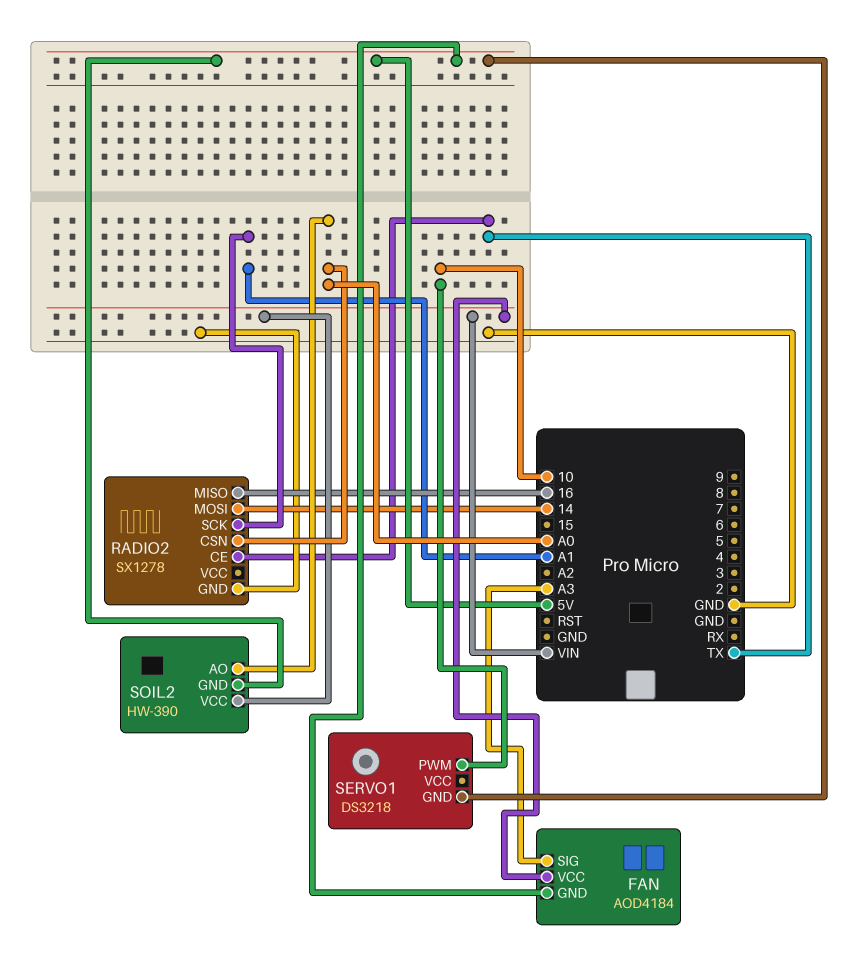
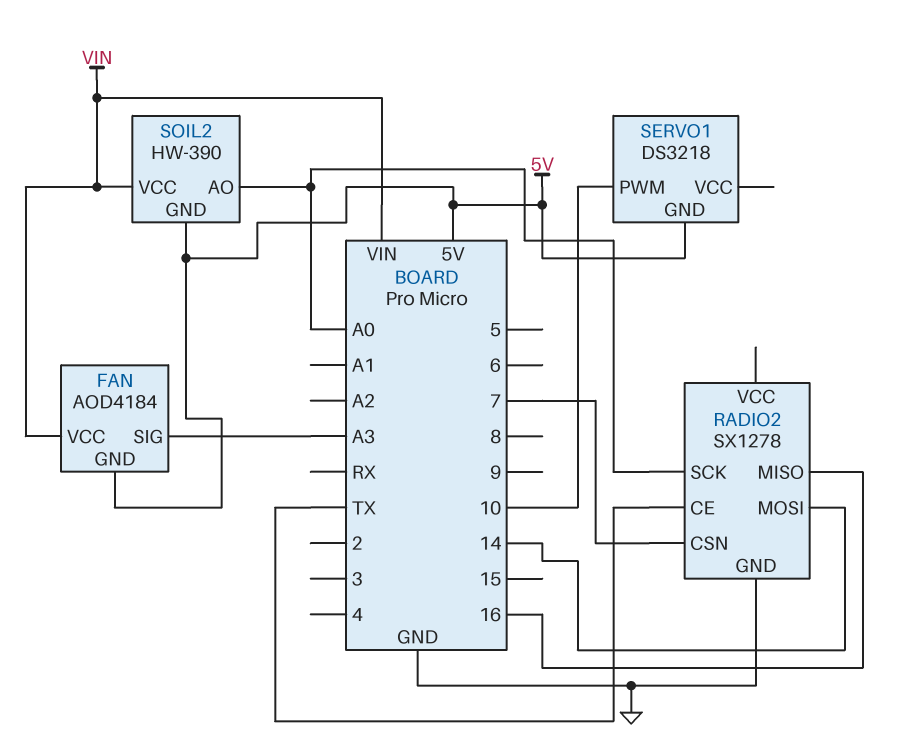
RADIO2 pin CSN: A0 -> 7
RADIO2 pin SCK: A1 -> A0

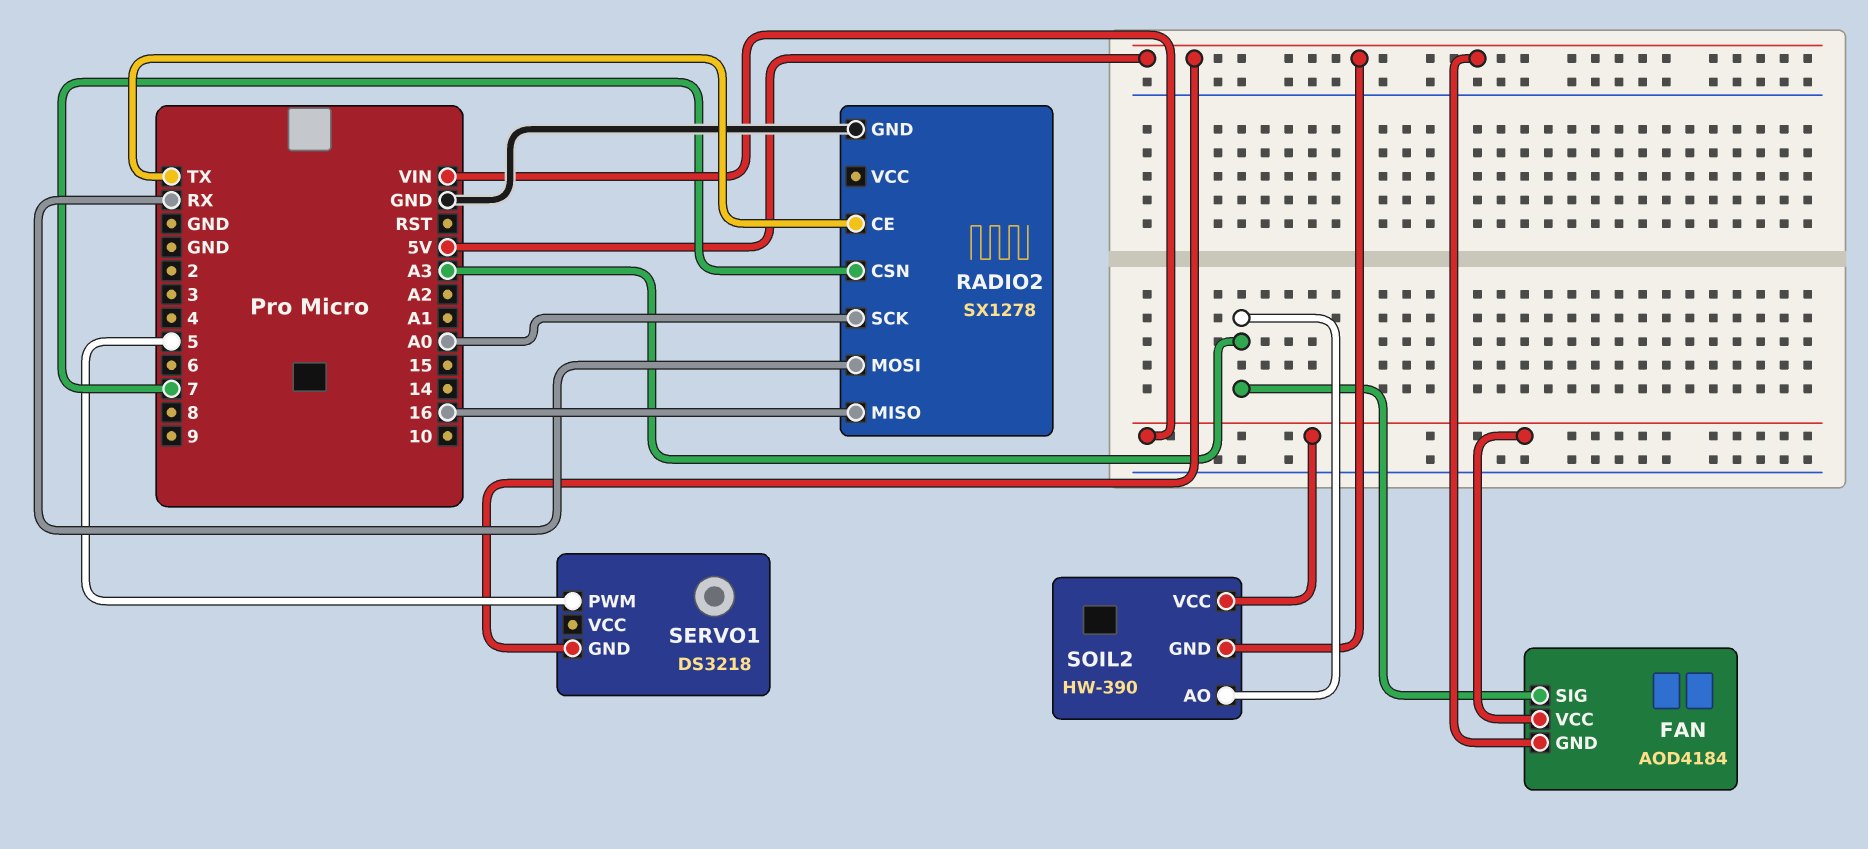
RADIO2 pin MOSI: 14 -> RX
SERVO1 pin PWM: 10 -> 5
SOIL2 pin AO: A0 -> A3

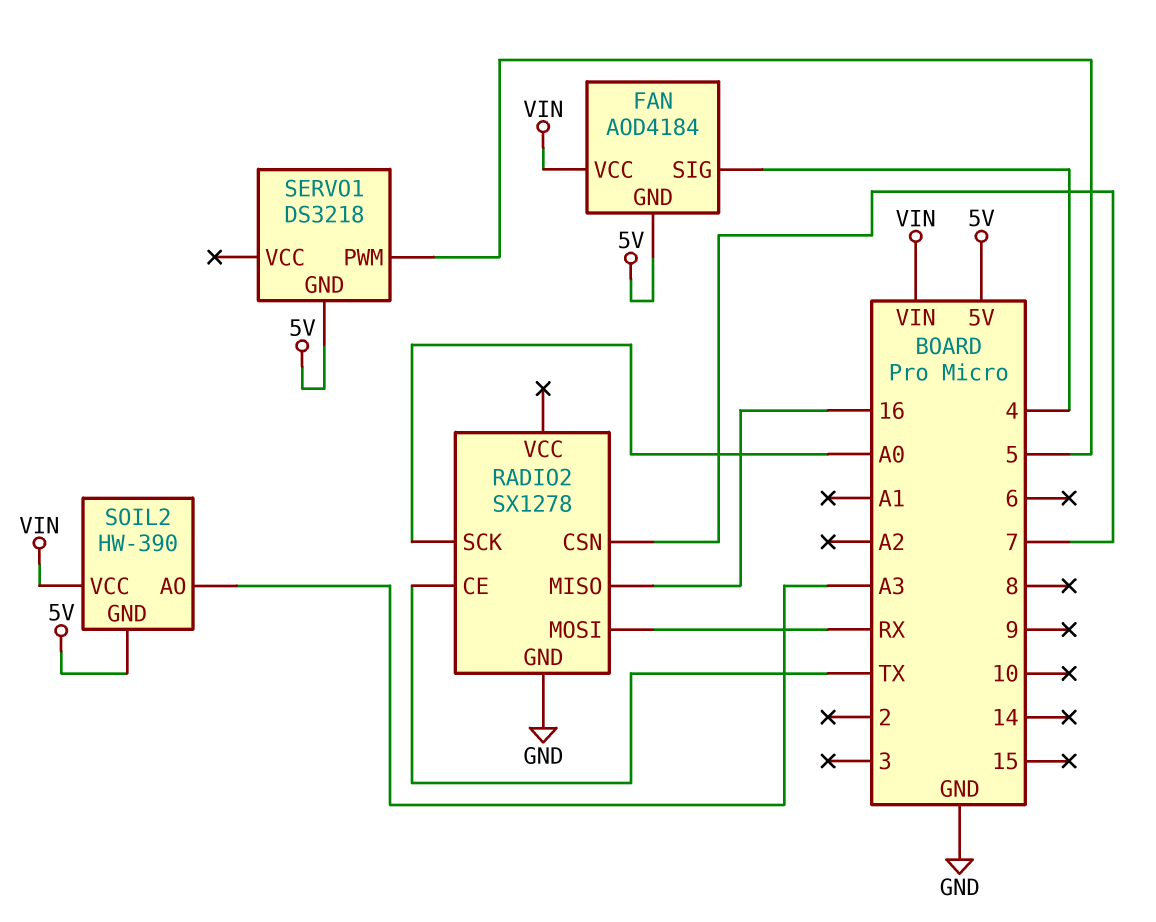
FAN pin SIG: A3 -> 4

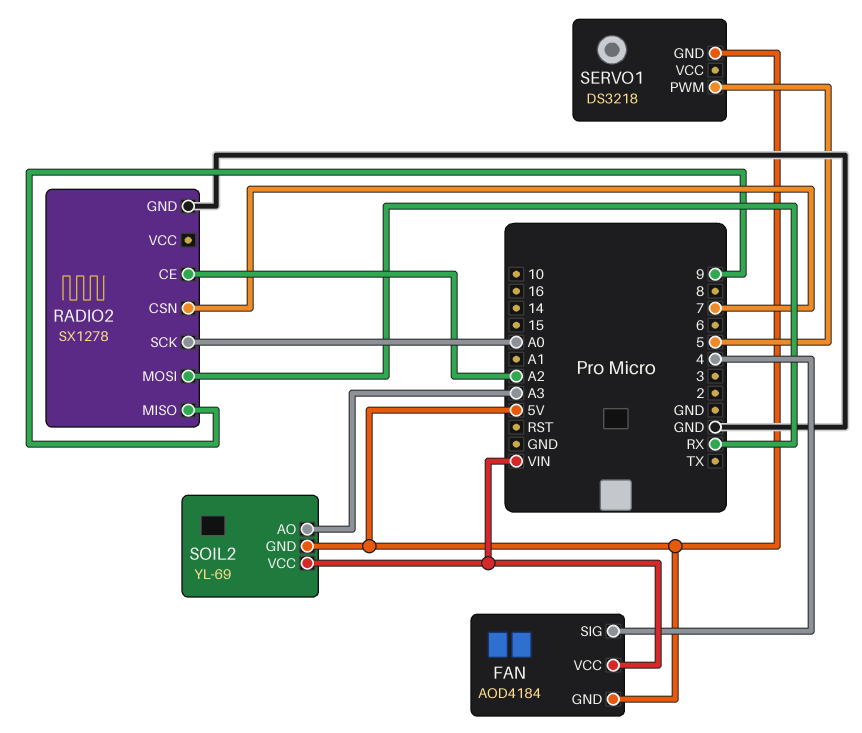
RADIO2 pin CE: TX -> A2
RADIO2 pin MISO: 16 -> 9
SOIL2: HW-390 -> YL-69

